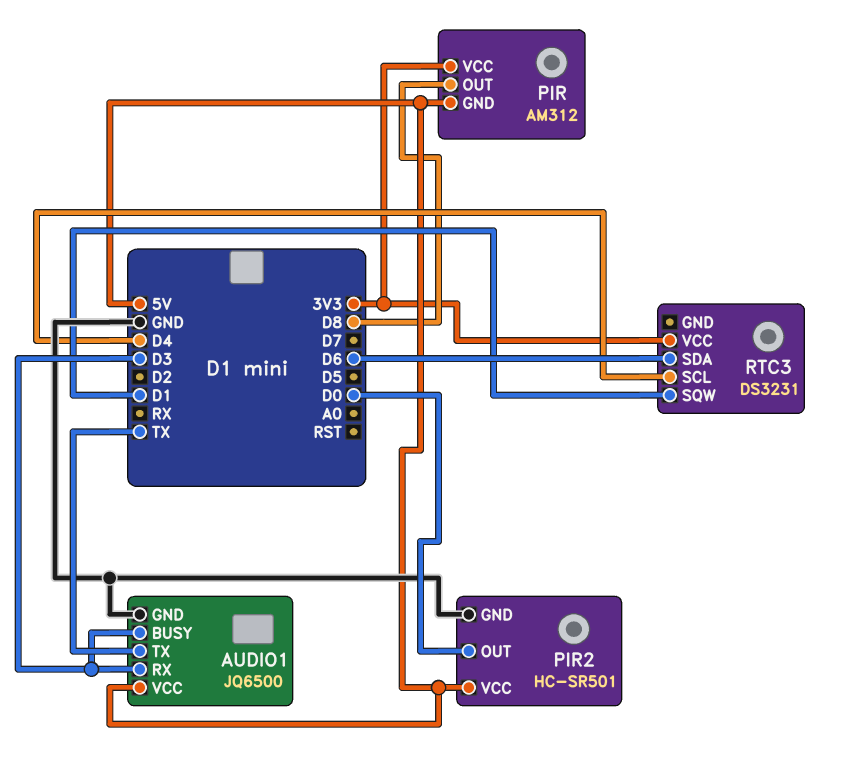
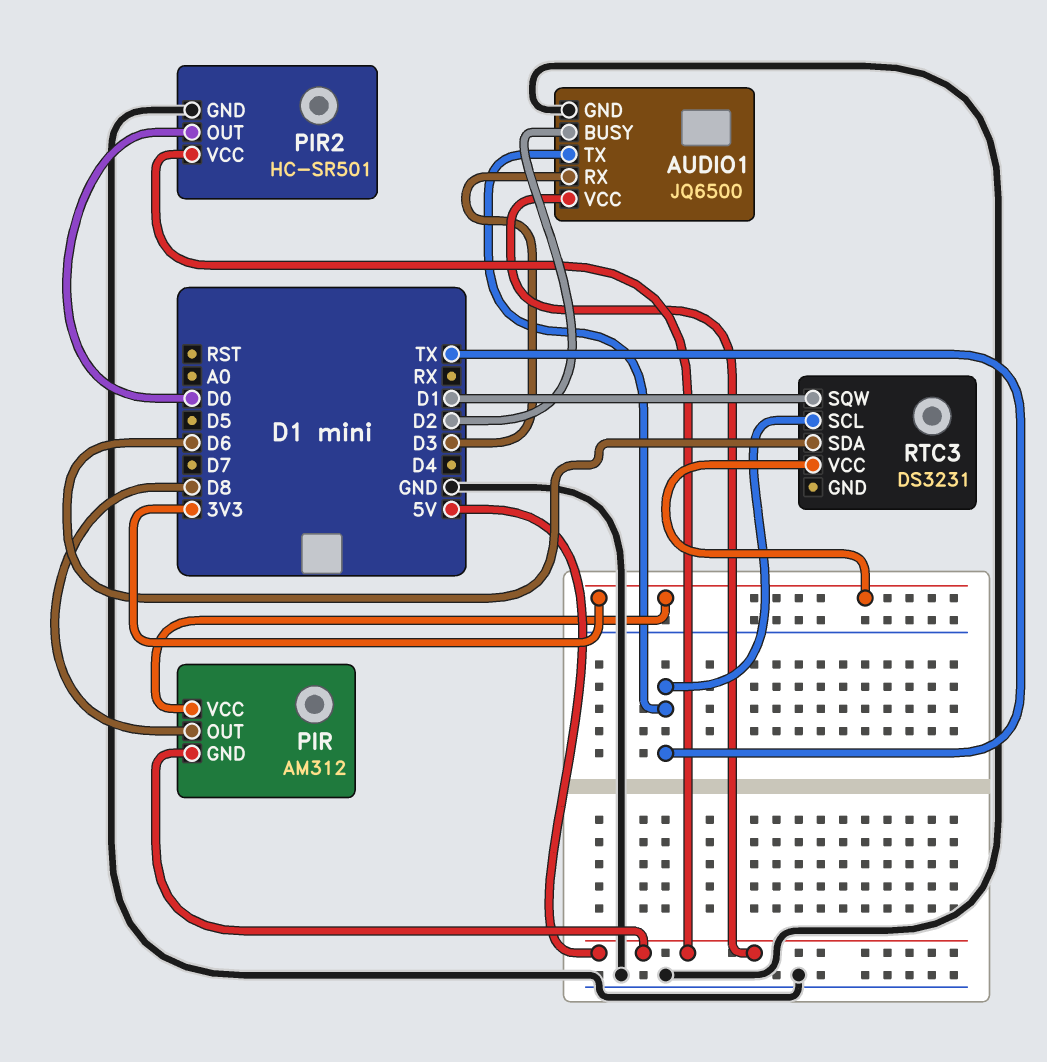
AUDIO1 pin BUSY: D3 -> D2
RTC3 pin SCL: D4 -> TX

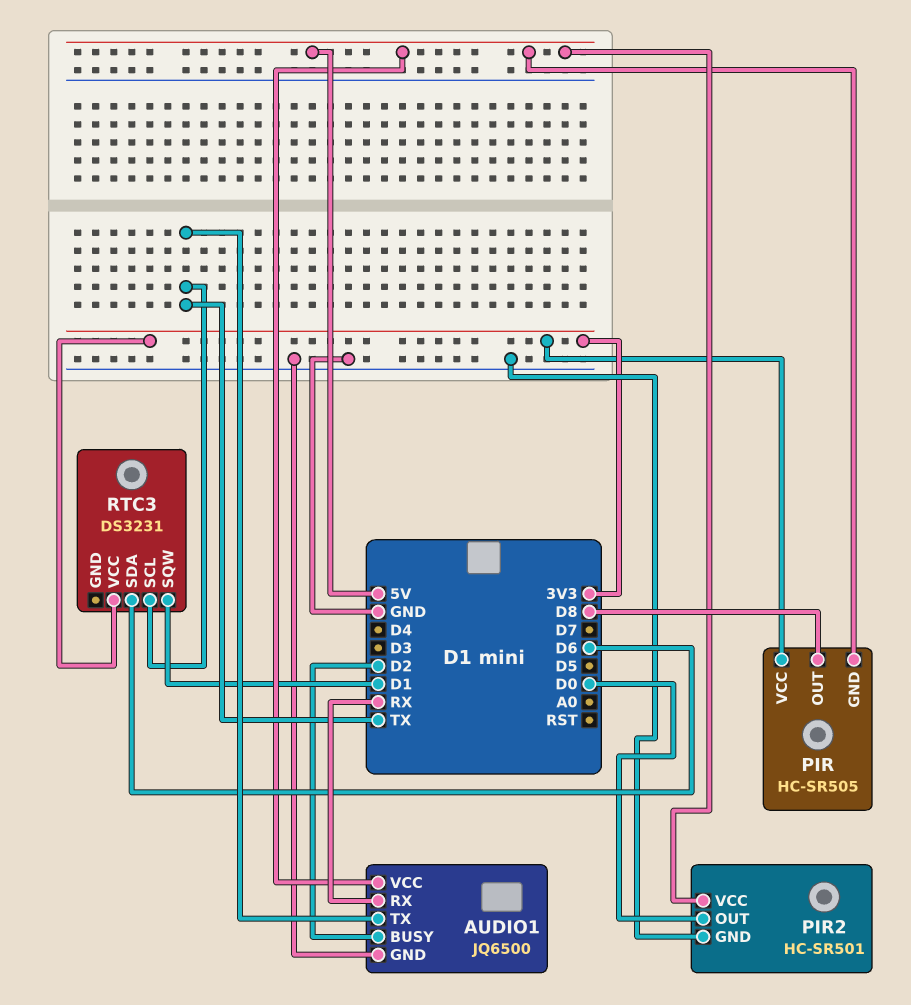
AUDIO1 pin RX: D3 -> RX
PIR: AM312 -> HC-SR505

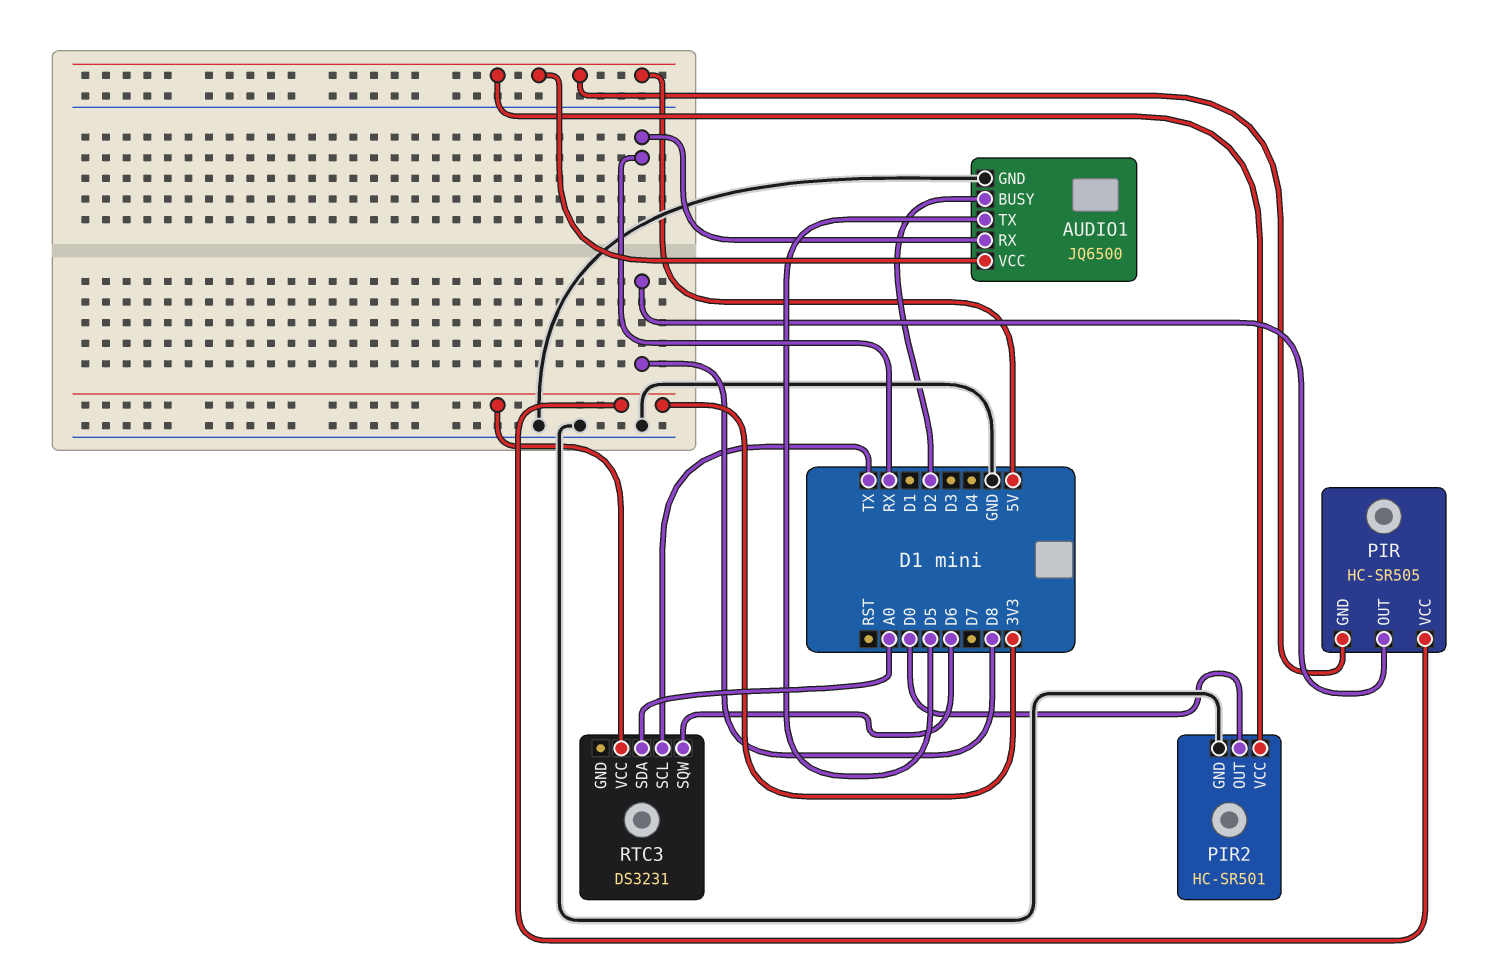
AUDIO1 pin TX: TX -> D5
RTC3 pin SDA: D6 -> A0
RTC3 pin SQW: D1 -> D6

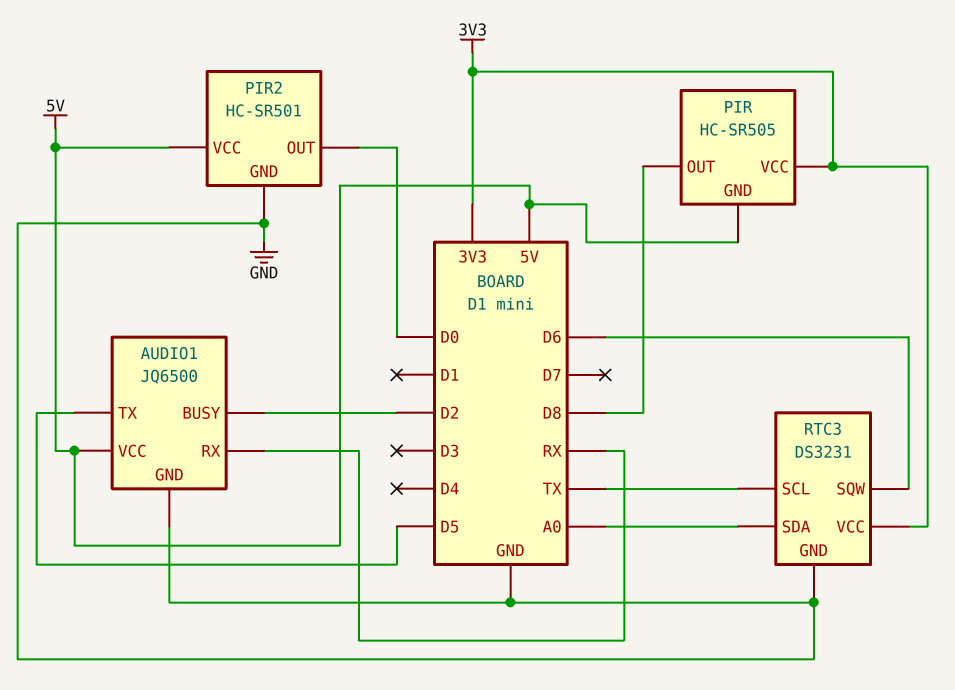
RTC3 pin GND: none -> GND

